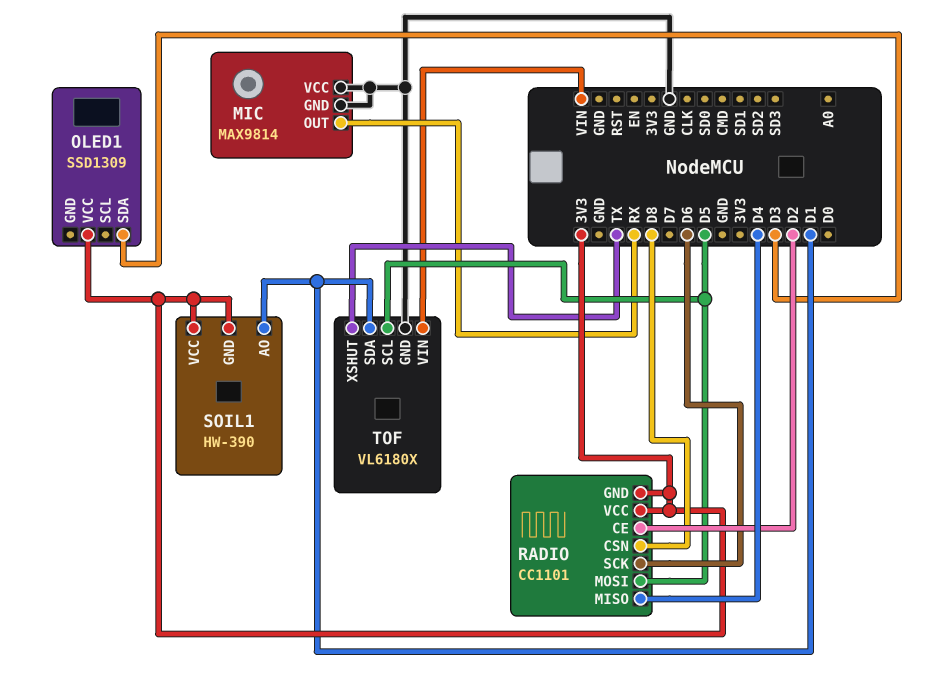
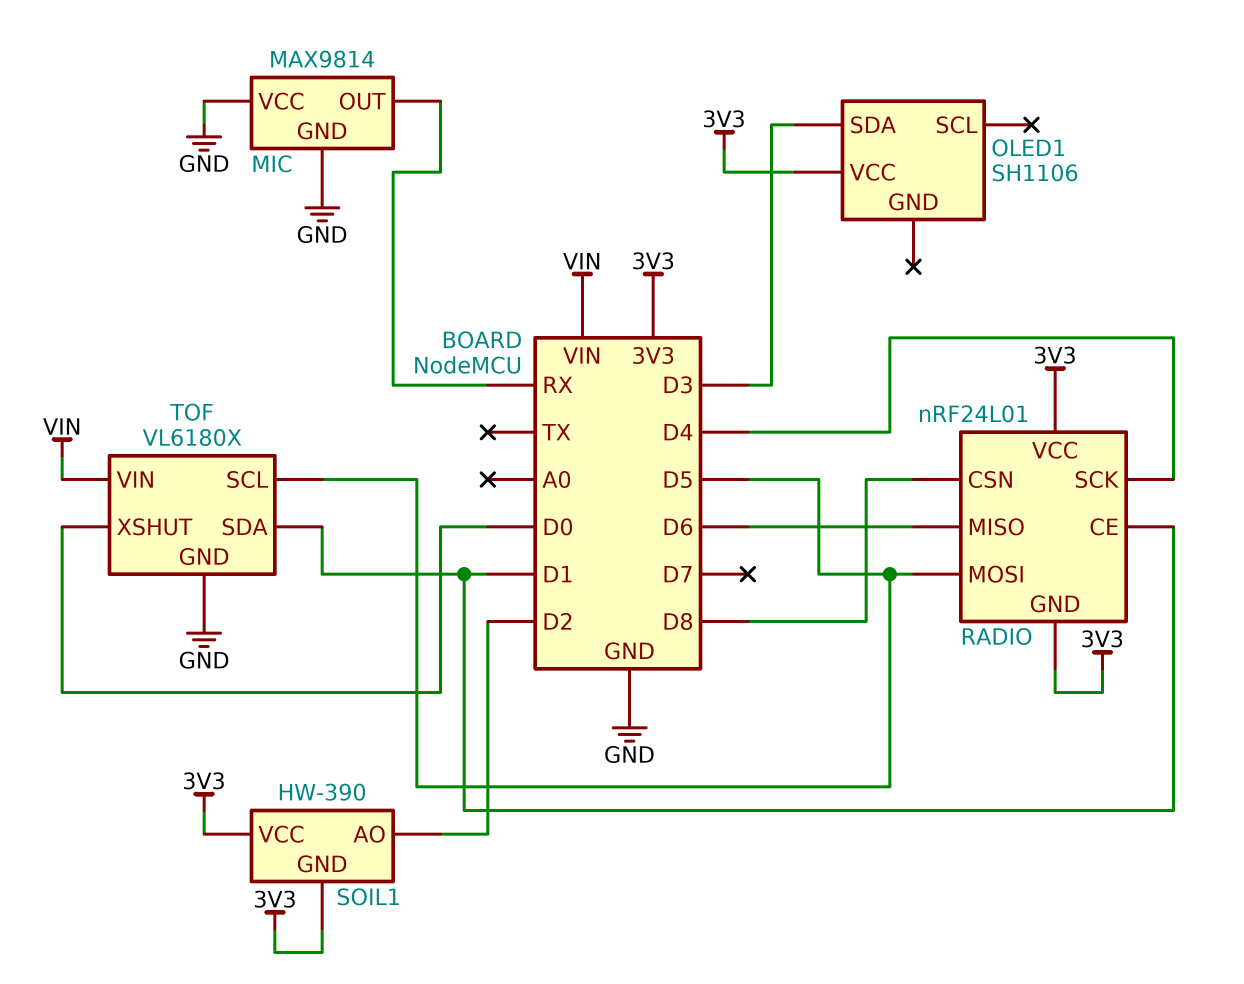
OLED1: SSD1309 -> SH1106
RADIO: CC1101 -> nRF24L01
RADIO pin CE: D2 -> D1
RADIO pin MISO: D4 -> D6
RADIO pin SCK: D6 -> D4
SOIL1 pin AO: D1 -> D2
TOF pin XSHUT: TX -> D0

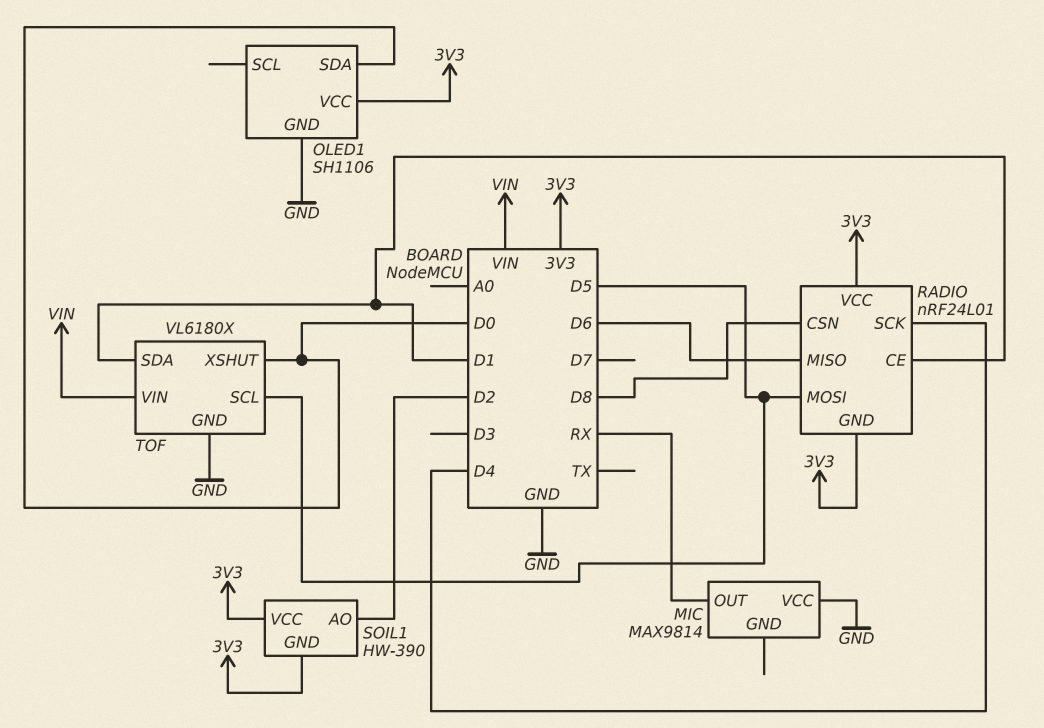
MIC pin GND: GND -> none
OLED1 pin GND: none -> GND
OLED1 pin SDA: D3 -> D0

